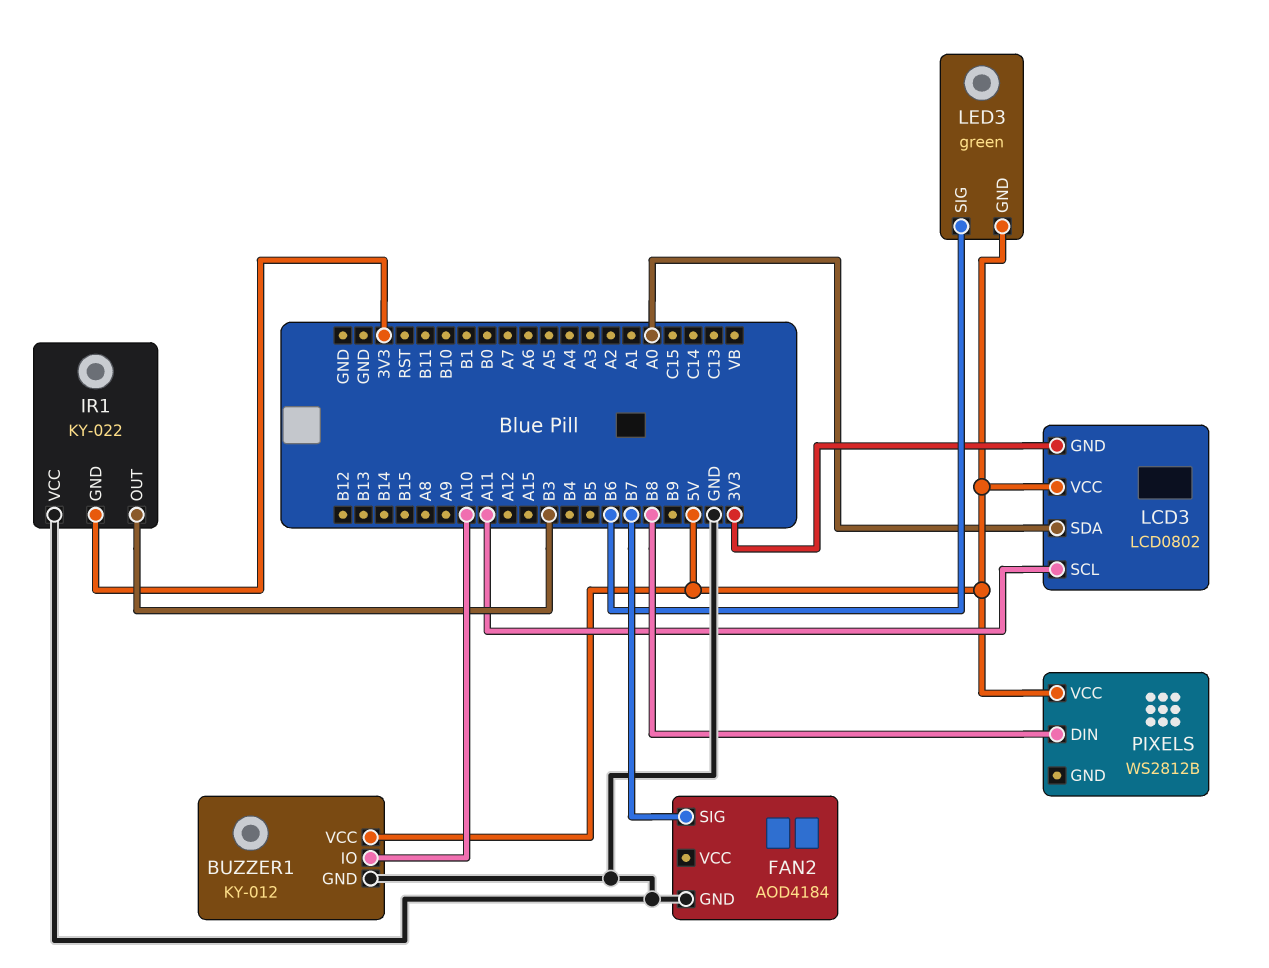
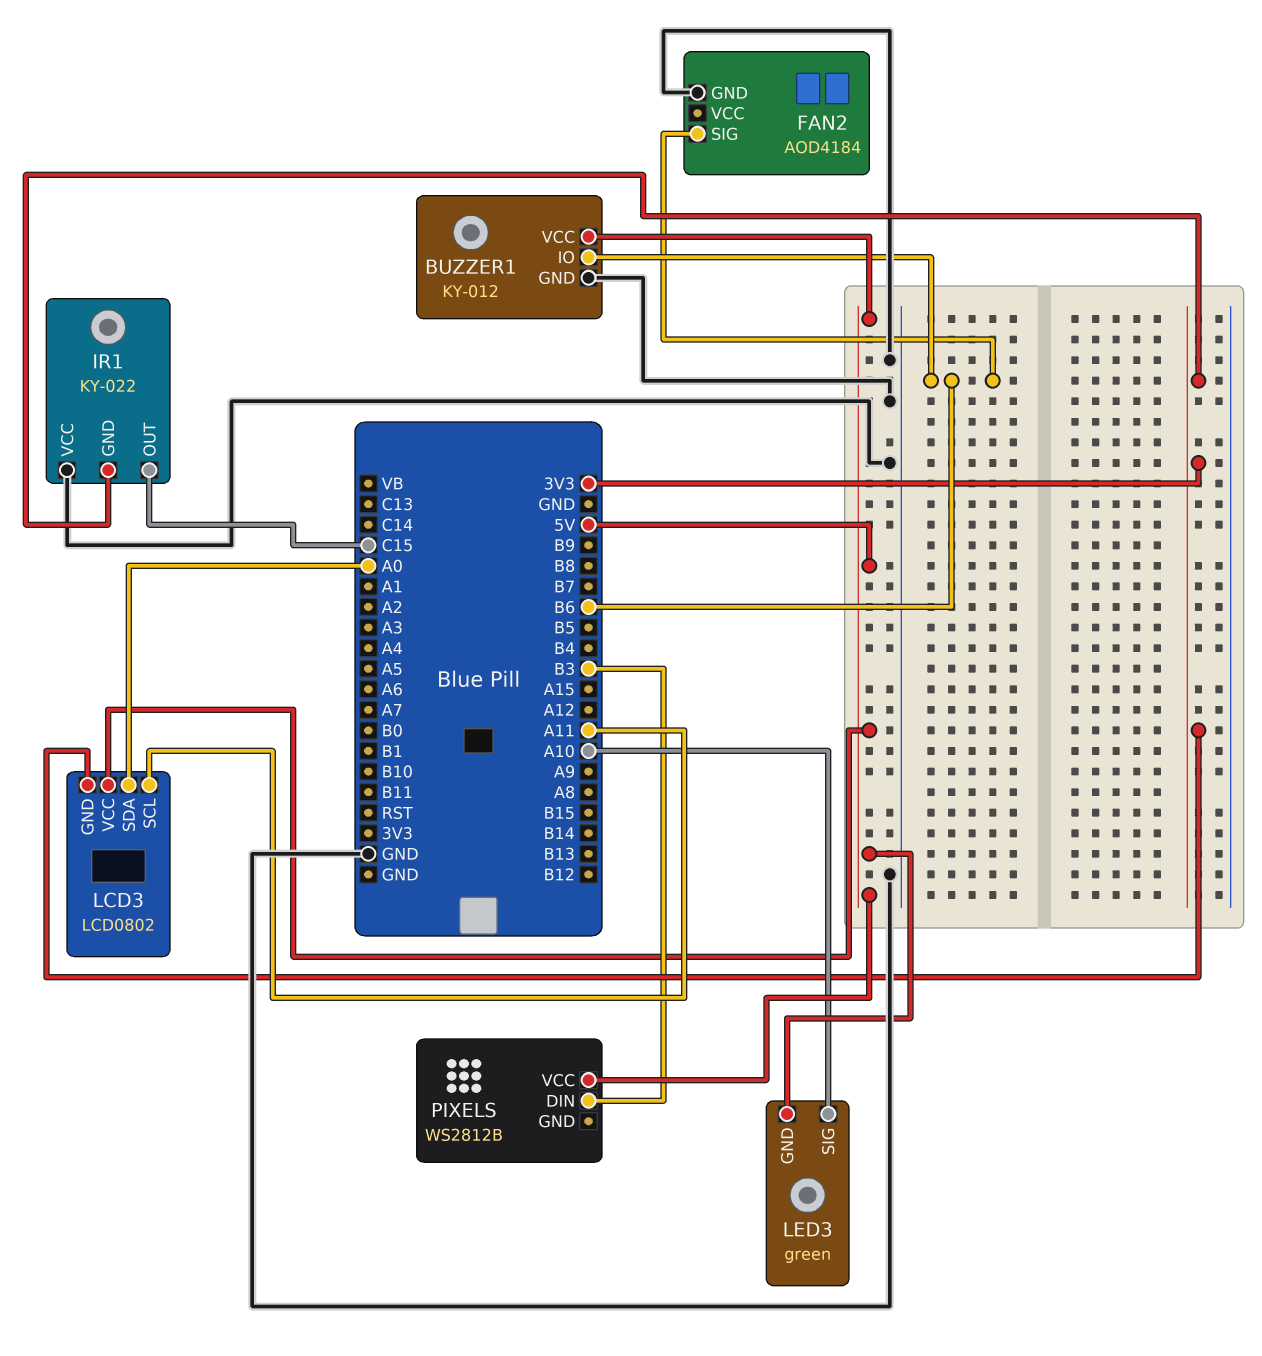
BUZZER1 pin IO: A10 -> B6
FAN2 pin SIG: B7 -> B6
IR1 pin OUT: B3 -> C15
LED3 pin SIG: B6 -> A10
PIXELS pin DIN: B8 -> B3

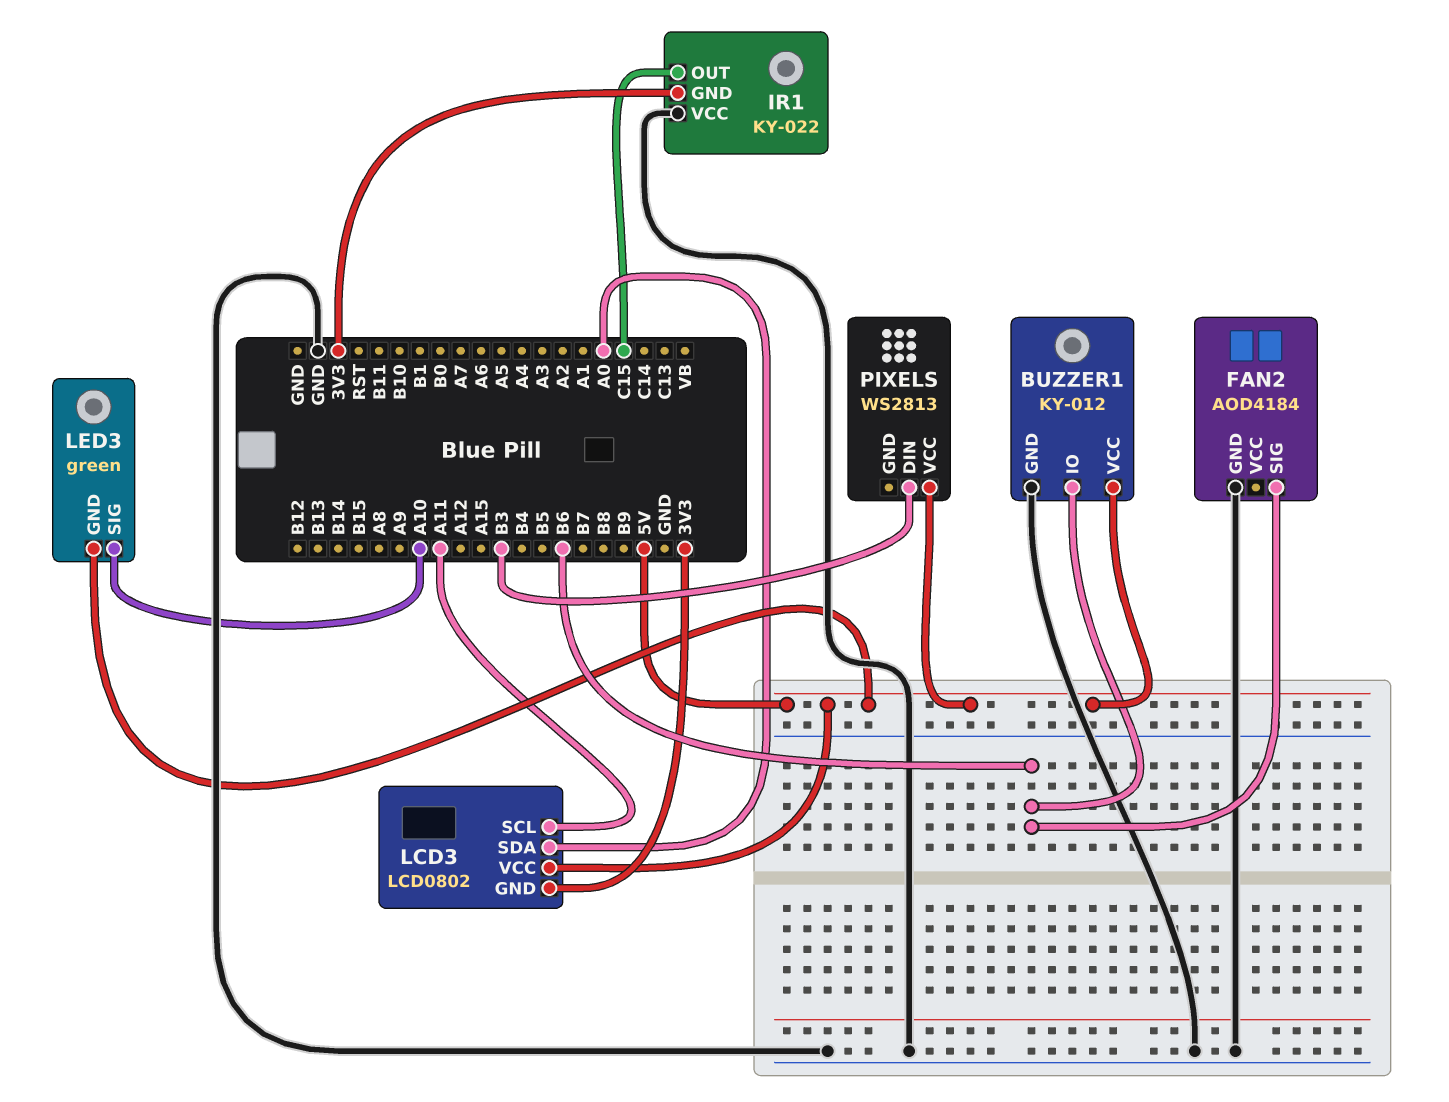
PIXELS: WS2812B -> WS2813

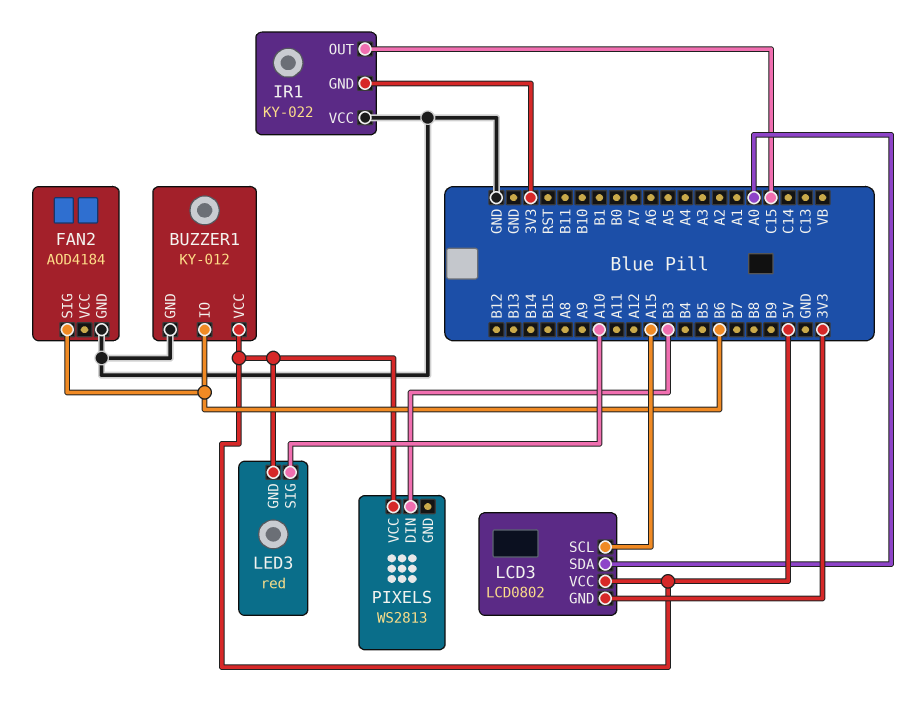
LCD3 pin SCL: A11 -> A15
LED3: green -> red

